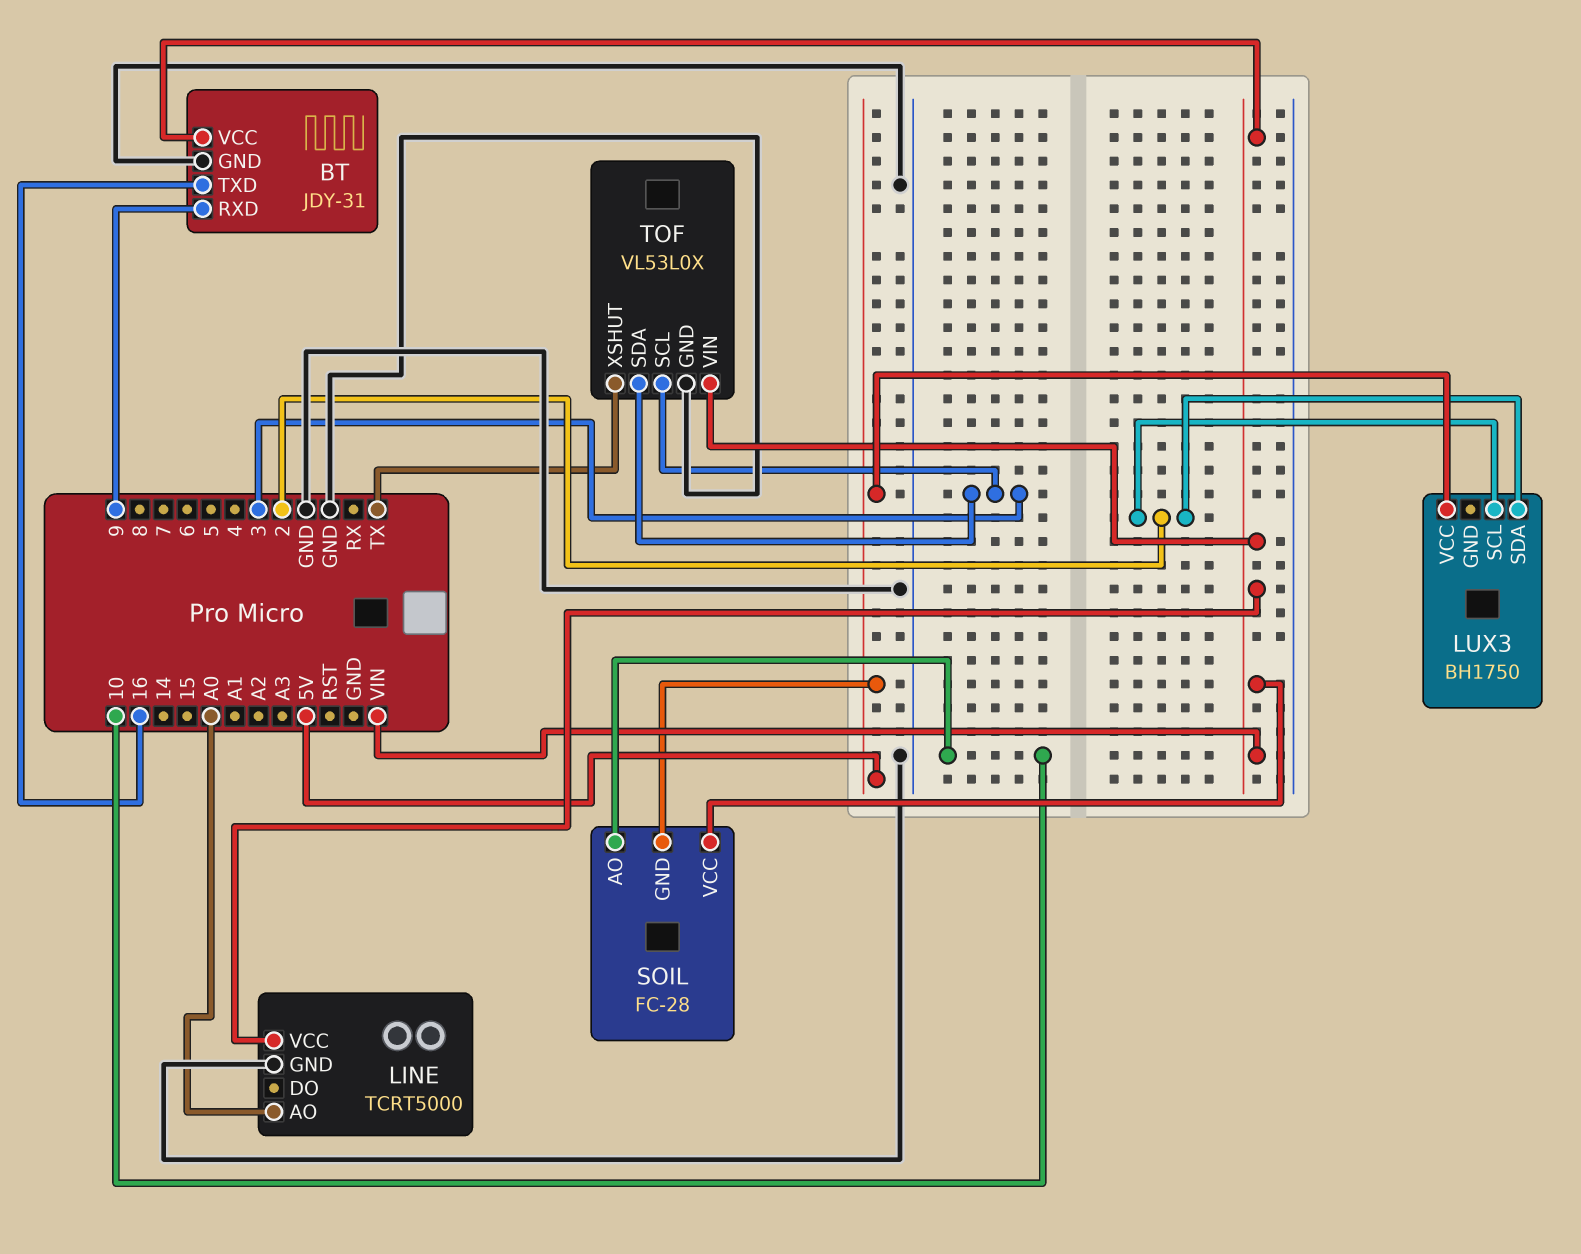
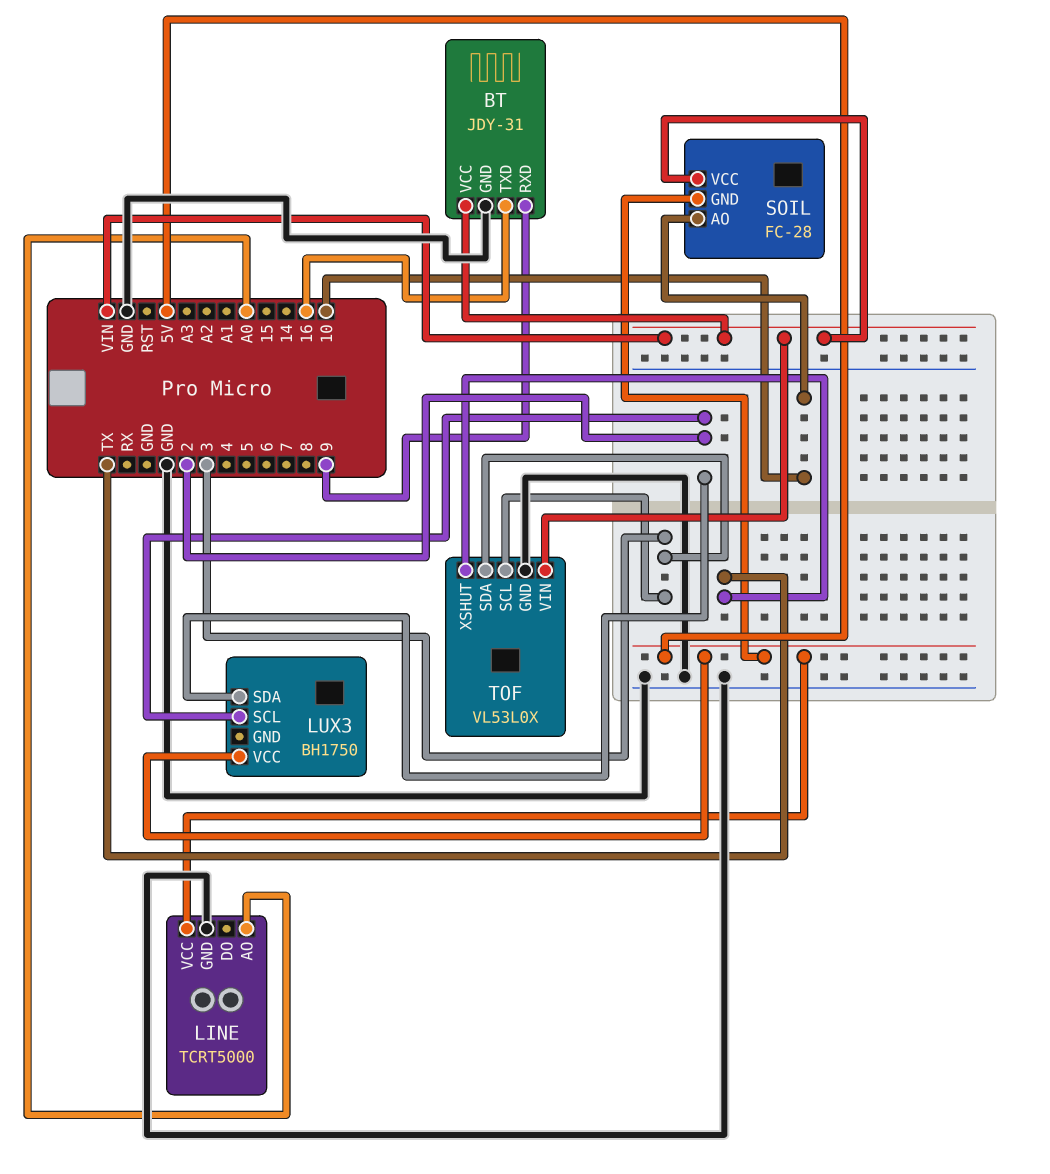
LINE pin VCC: VIN -> 5V

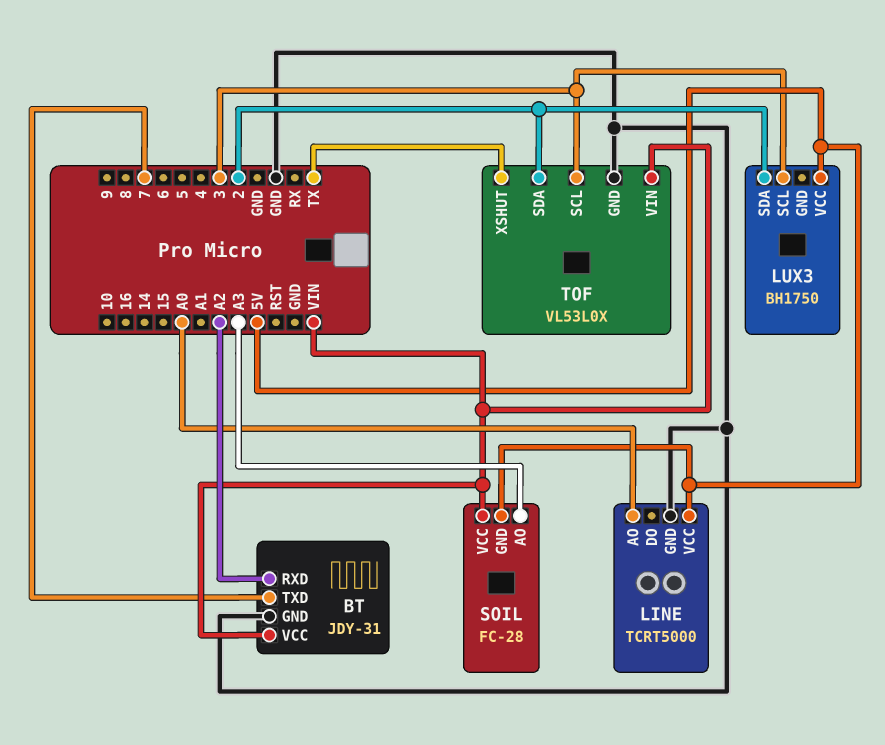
BT pin RXD: 9 -> A2
BT pin TXD: 16 -> 7
LUX3 pin SCL: 2 -> 3
SOIL pin AO: 10 -> A3
TOF pin SDA: 3 -> 2

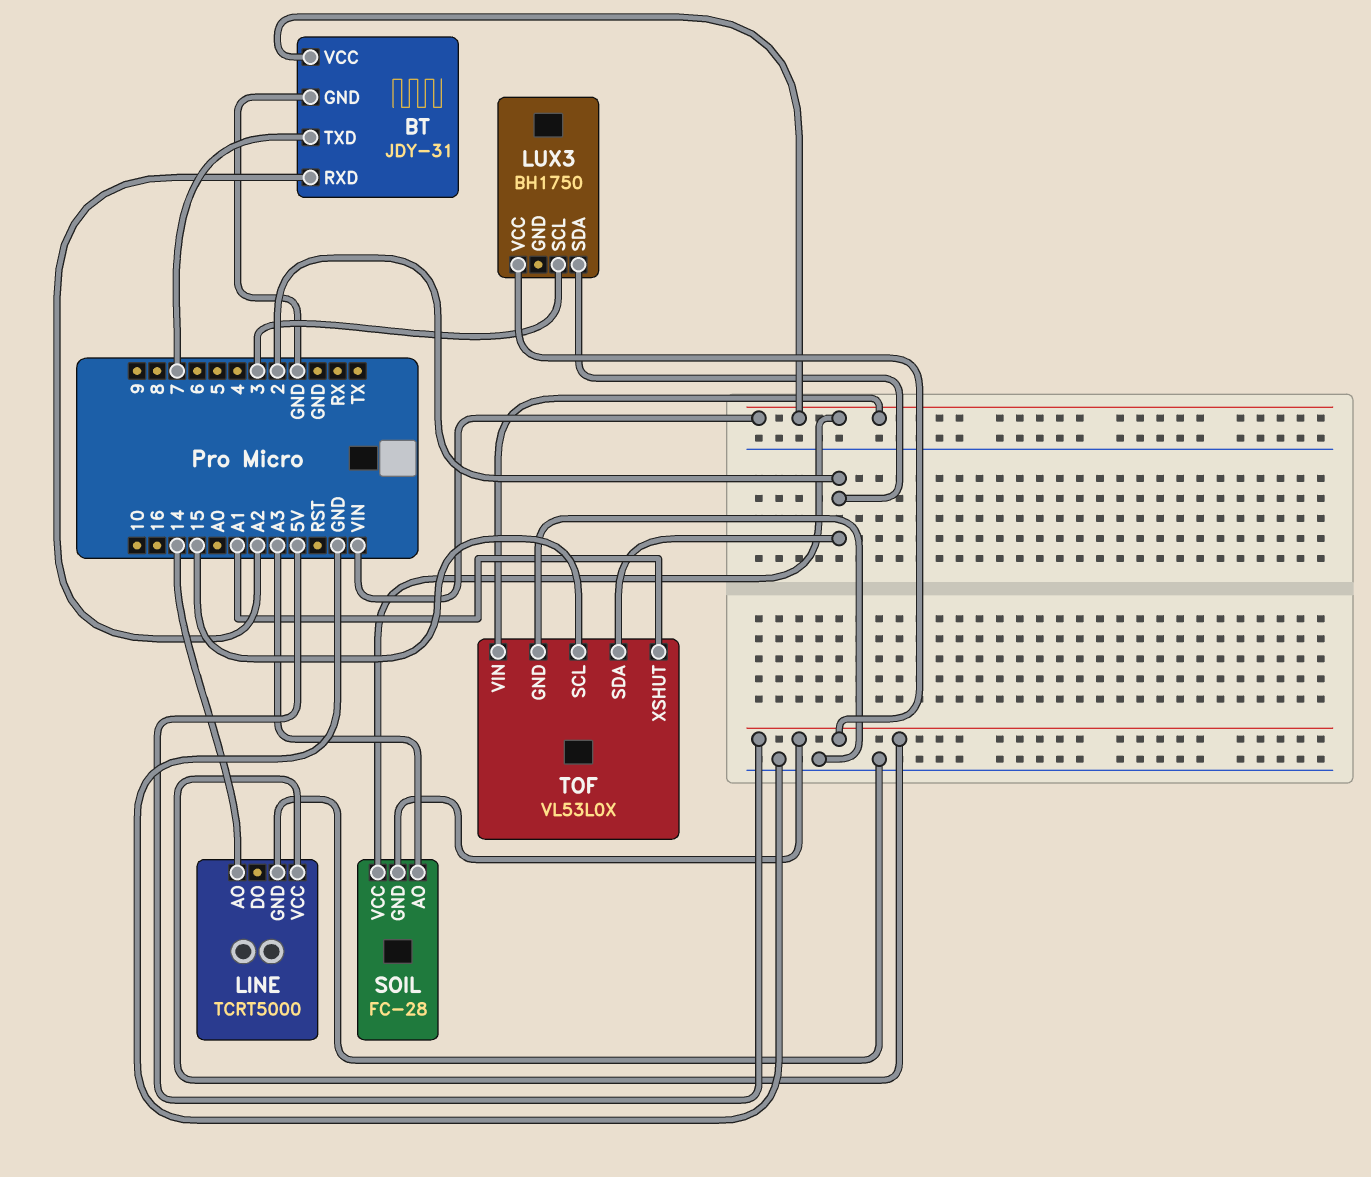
LINE pin AO: A0 -> 14
TOF pin SCL: 3 -> 15
TOF pin XSHUT: TX -> A1

